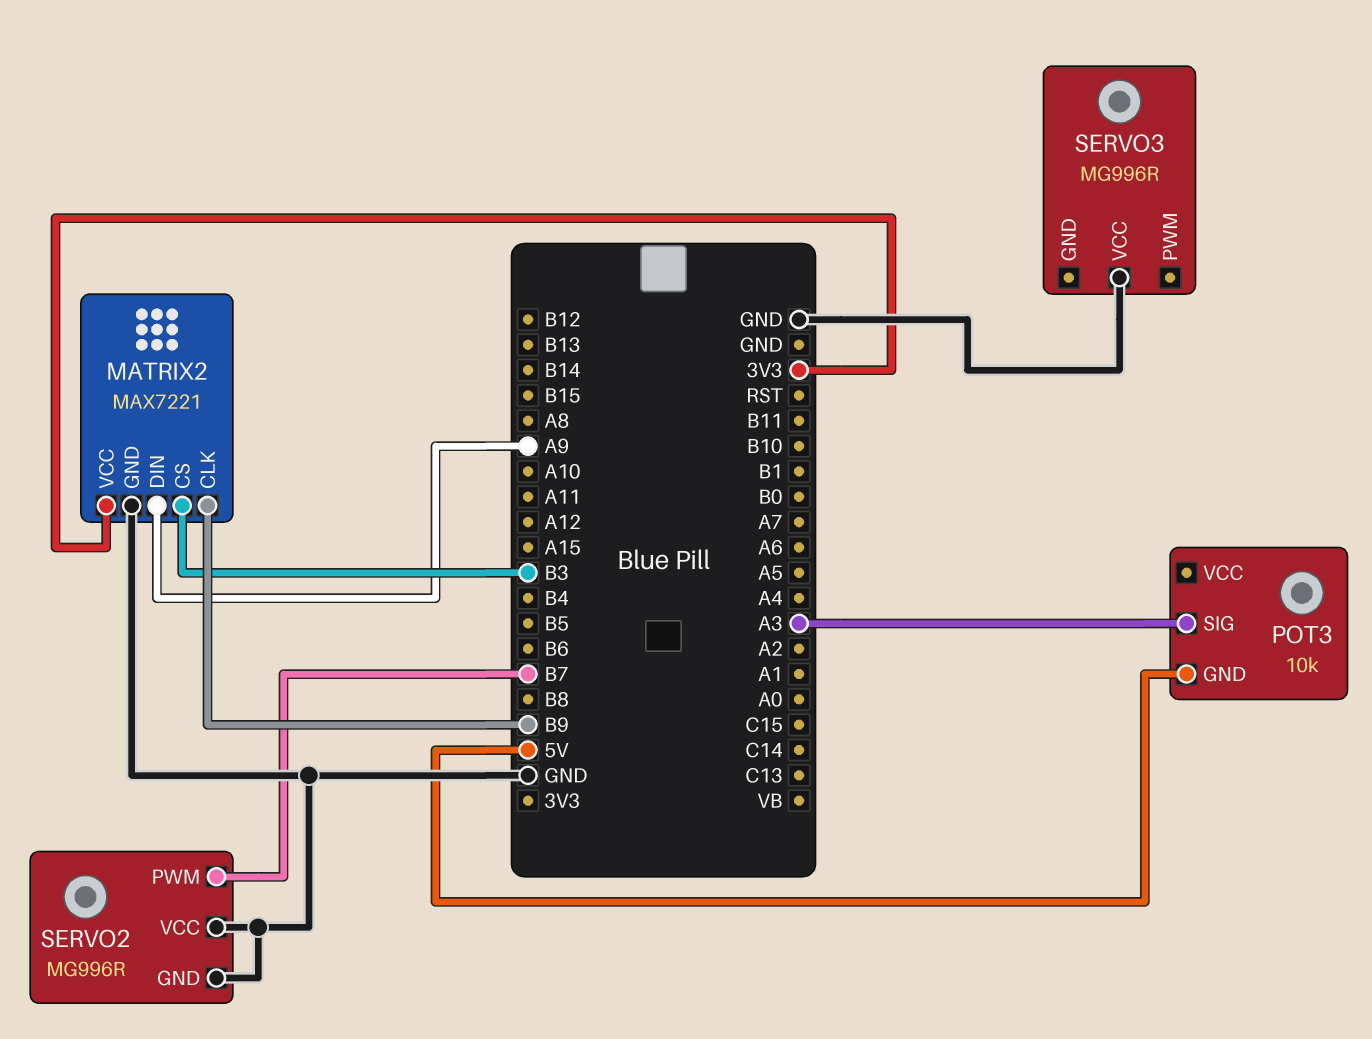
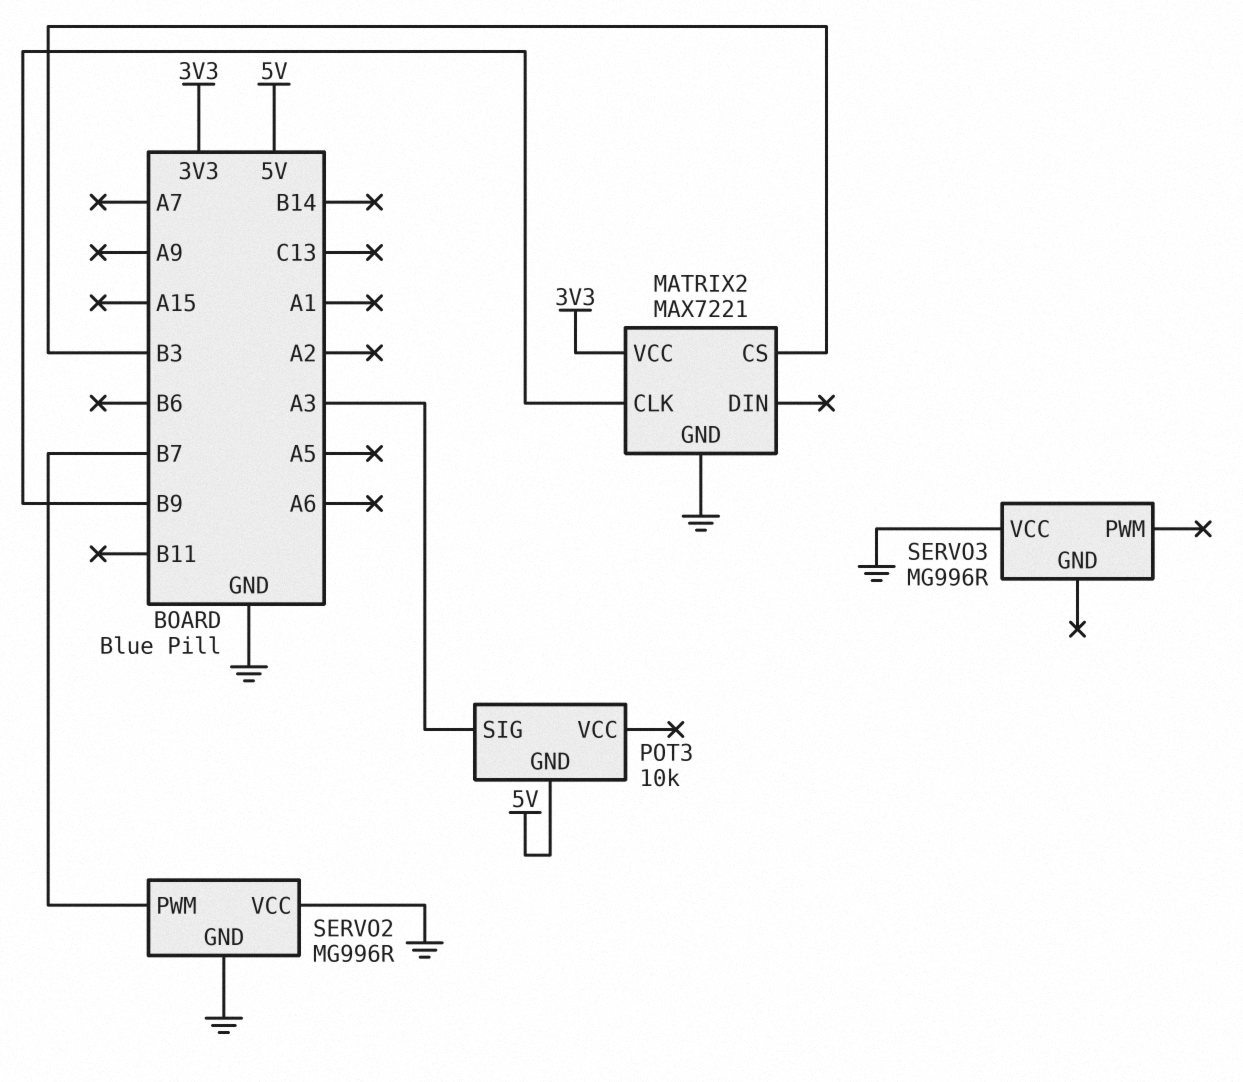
MATRIX2 pin DIN: A9 -> none

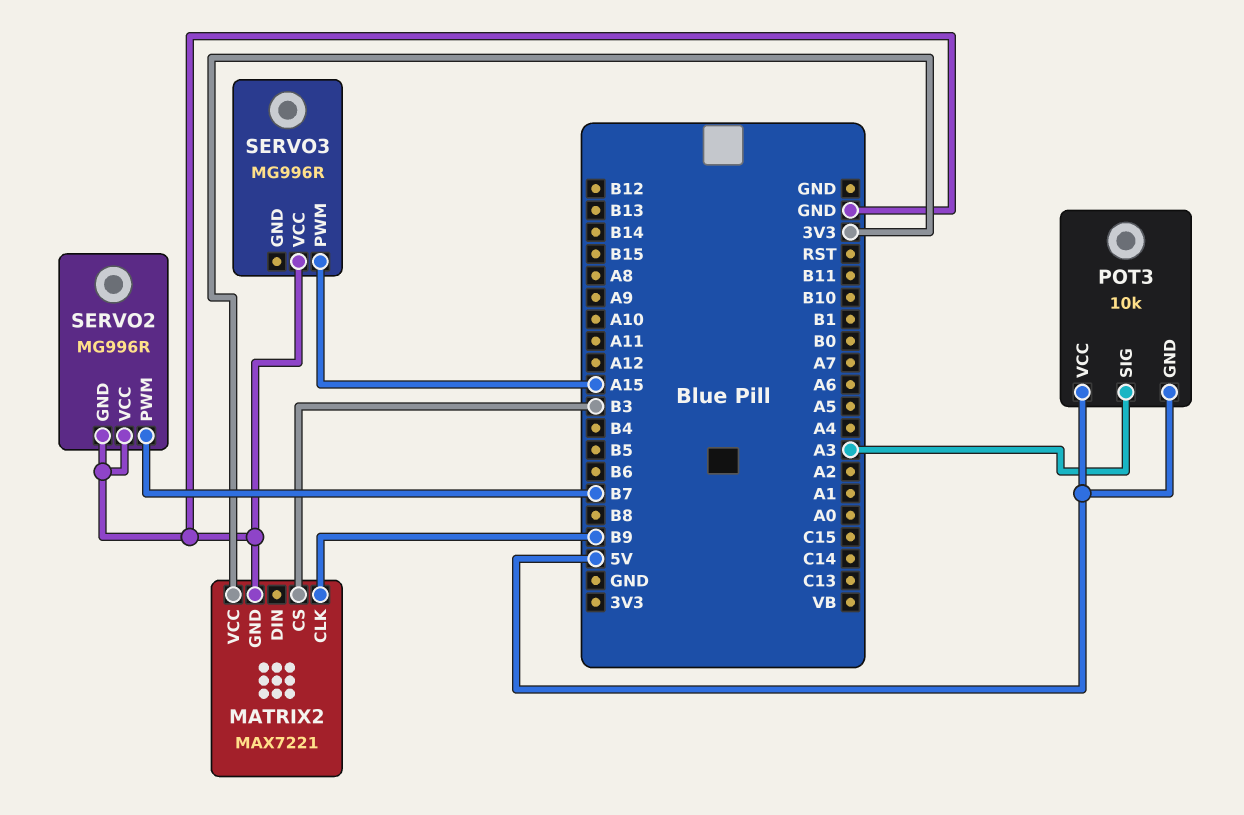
POT3 pin VCC: none -> 5V
SERVO3 pin PWM: none -> A15

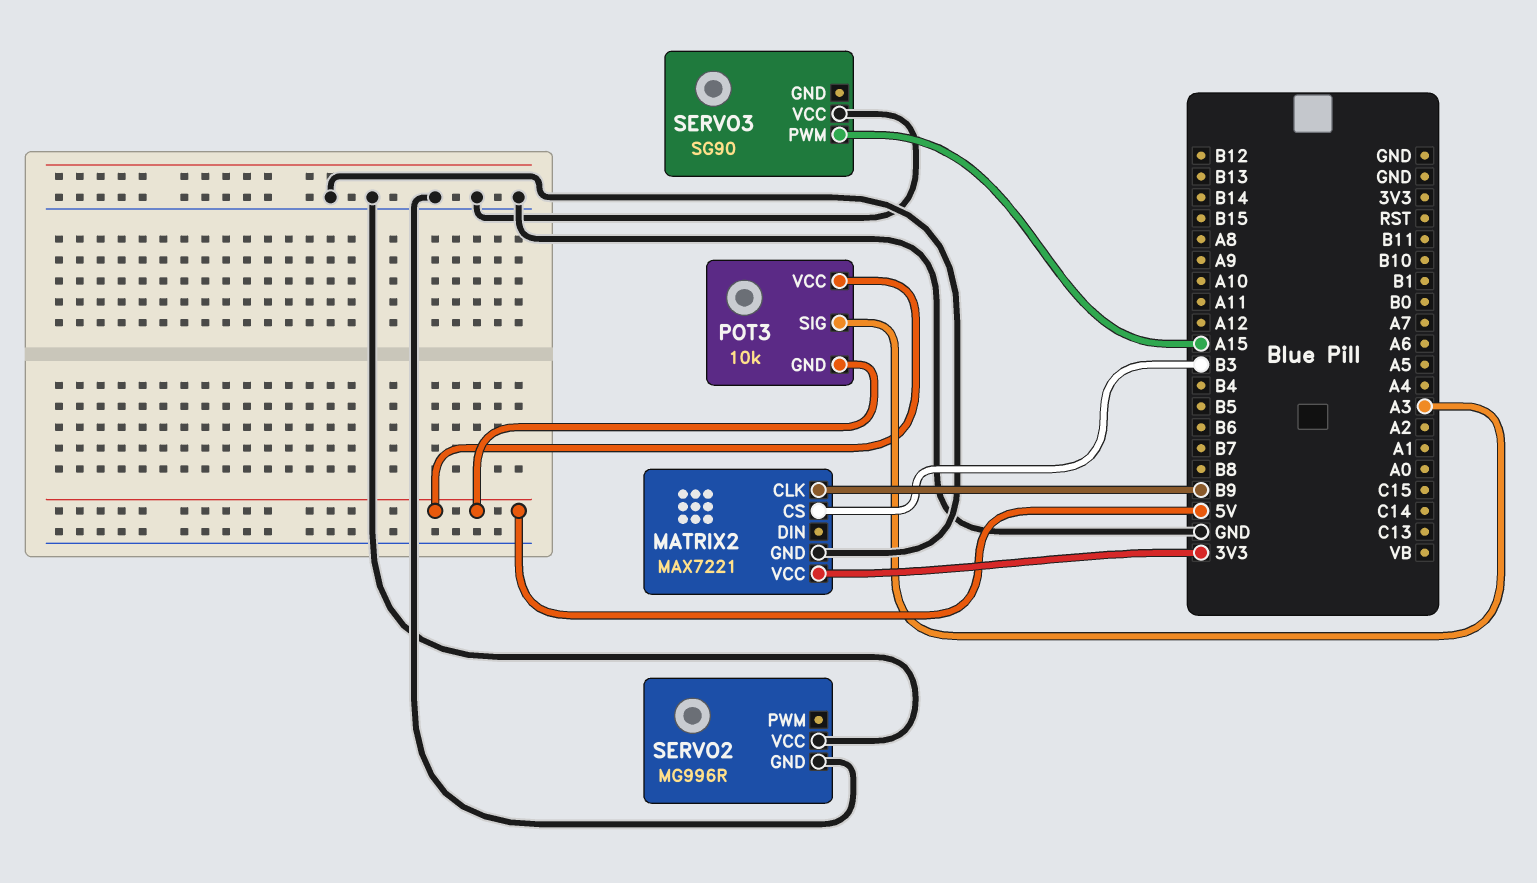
SERVO2 pin PWM: B7 -> none
SERVO3: MG996R -> SG90

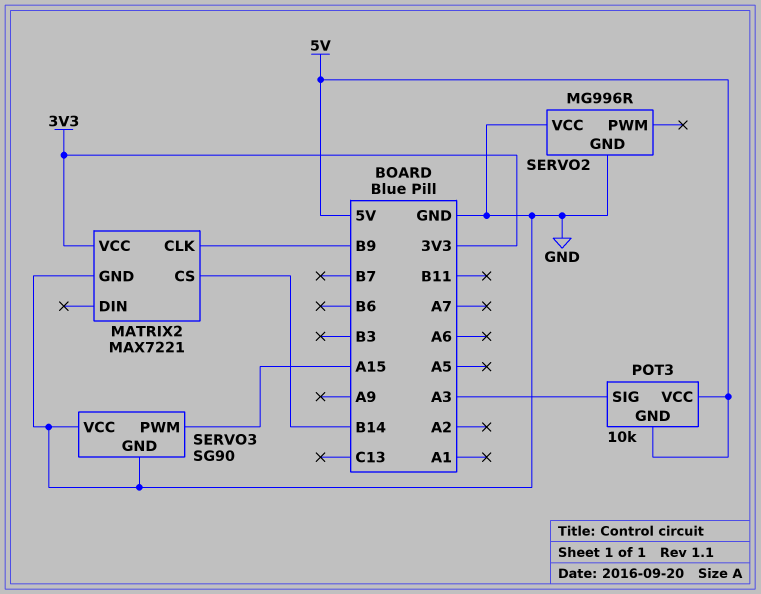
MATRIX2 pin CS: B3 -> B14
SERVO3 pin GND: none -> GND

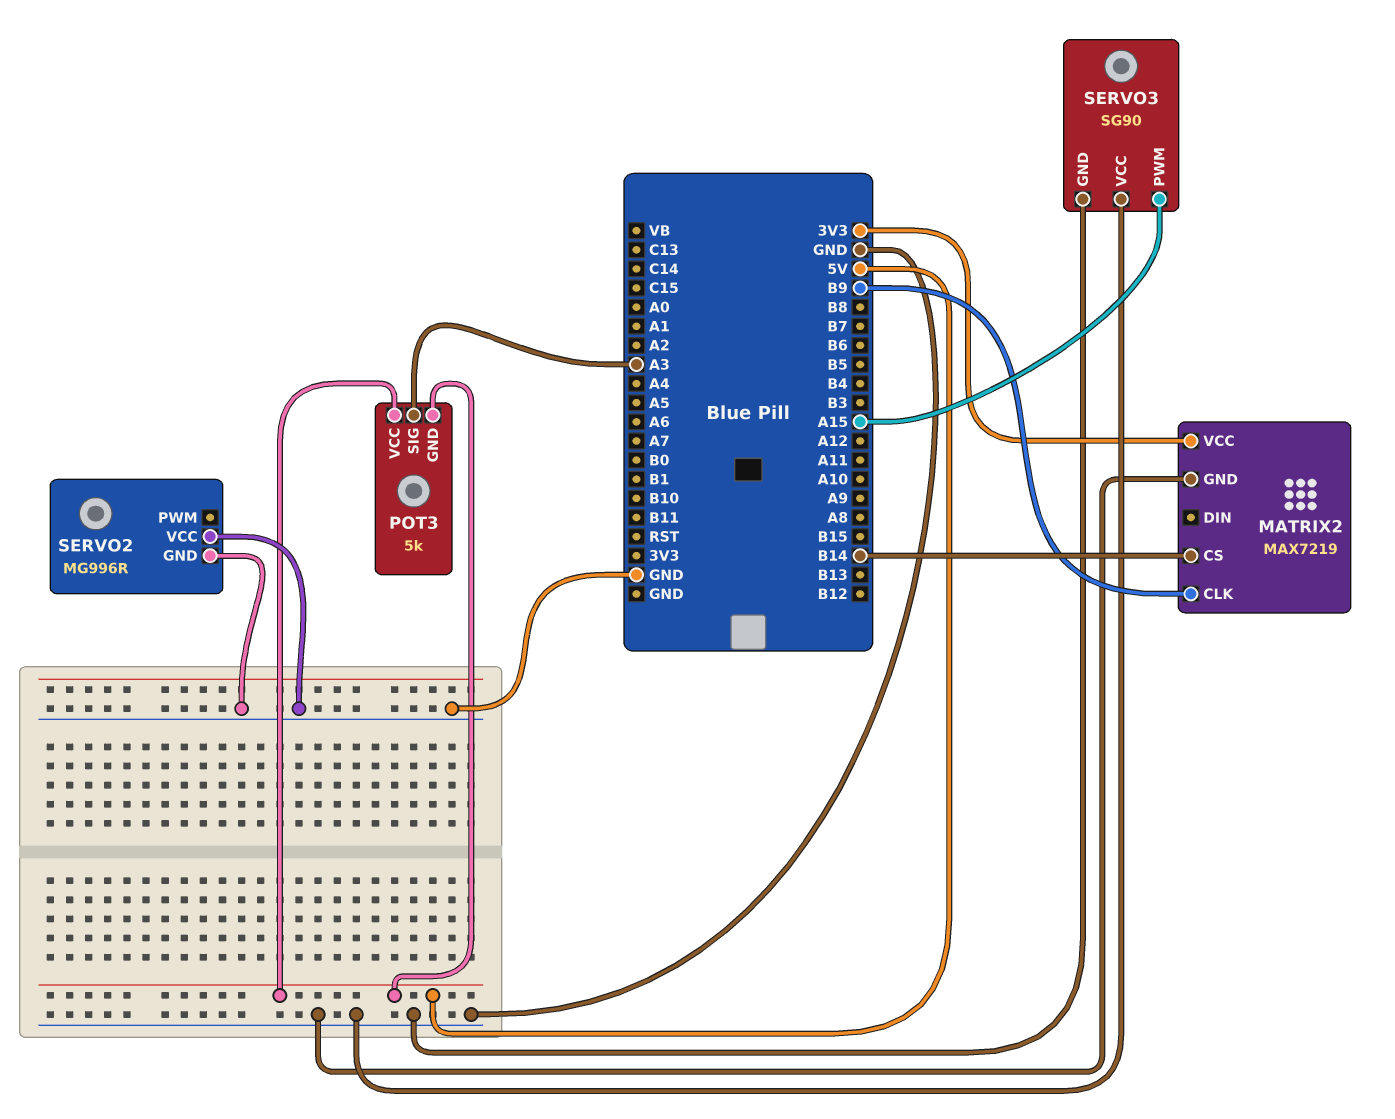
MATRIX2: MAX7221 -> MAX7219
POT3: 10k -> 5k

